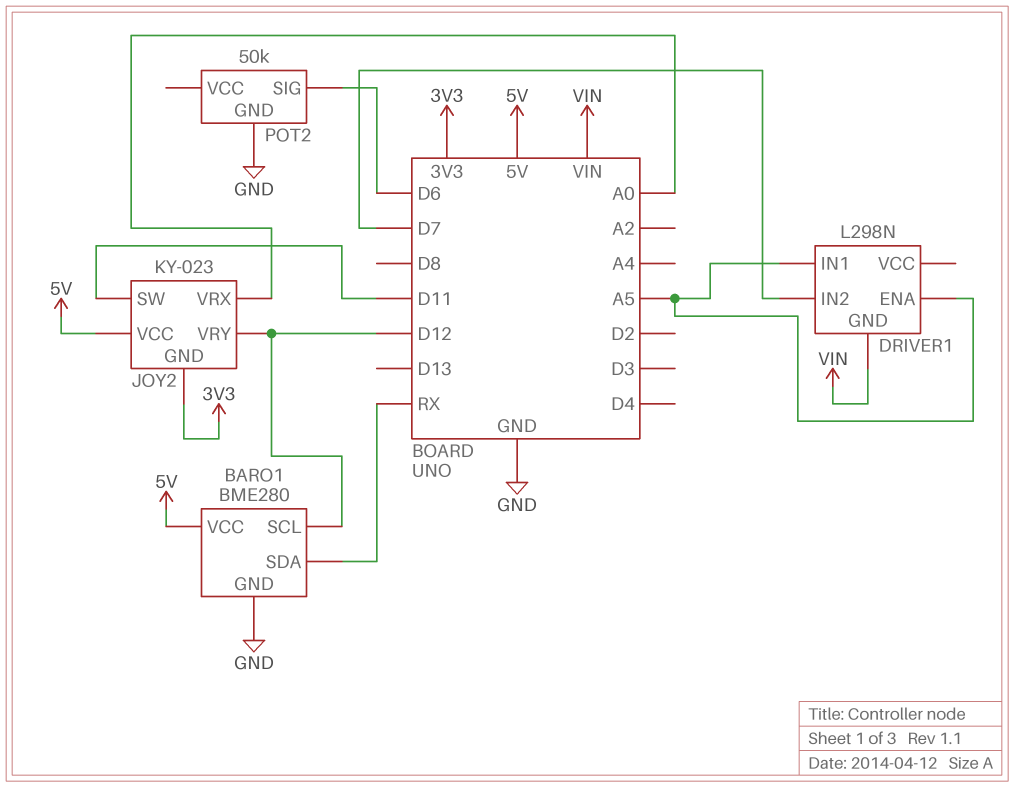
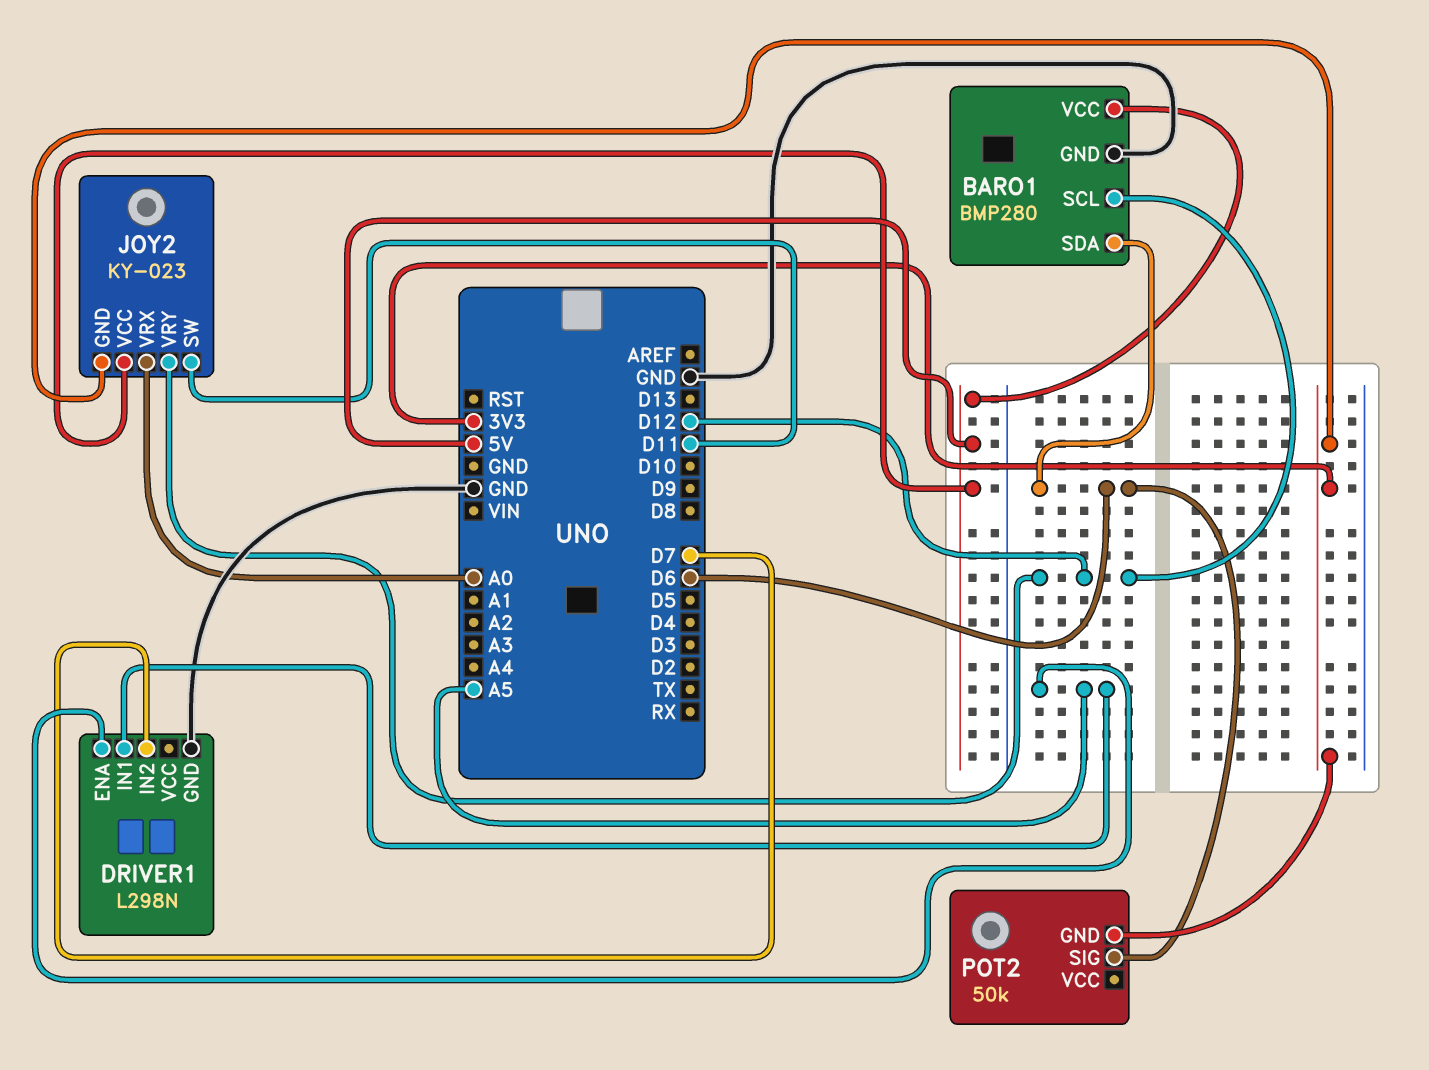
BARO1: BME280 -> BMP280
BARO1 pin SDA: RX -> D6
DRIVER1 pin GND: VIN -> GND
POT2 pin GND: GND -> 3V3

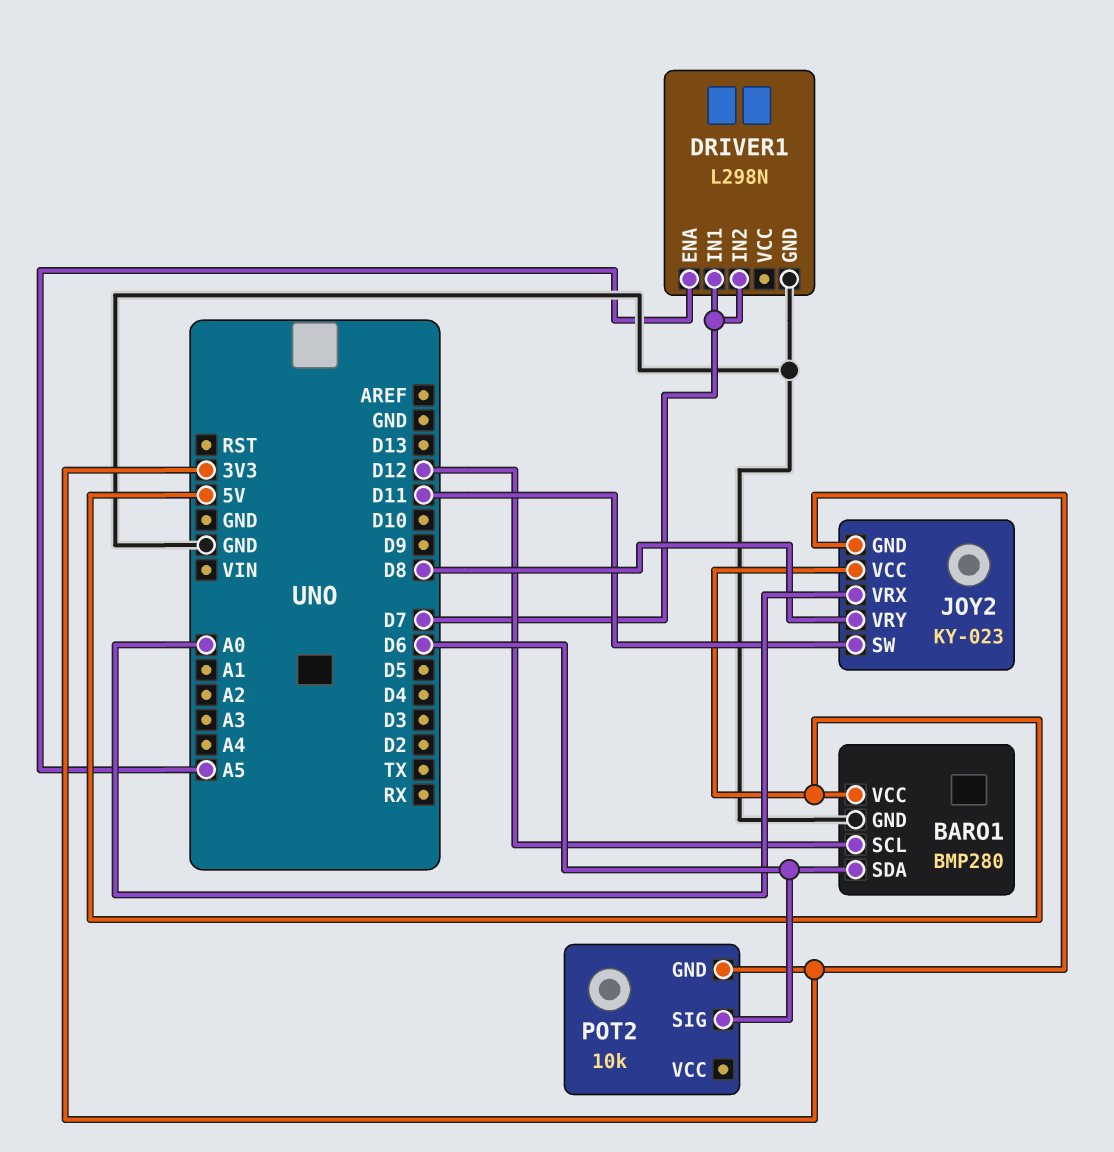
DRIVER1 pin IN1: A5 -> D7
JOY2 pin VRY: D12 -> D8
POT2: 50k -> 10k

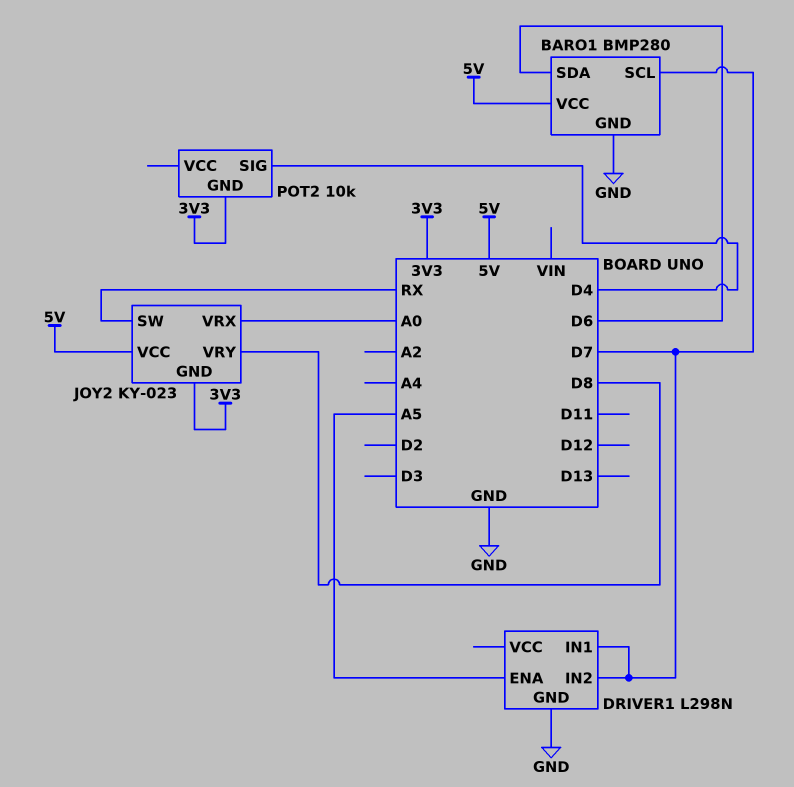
BARO1 pin SCL: D12 -> D7
JOY2 pin SW: D11 -> RX
POT2 pin SIG: D6 -> D4

